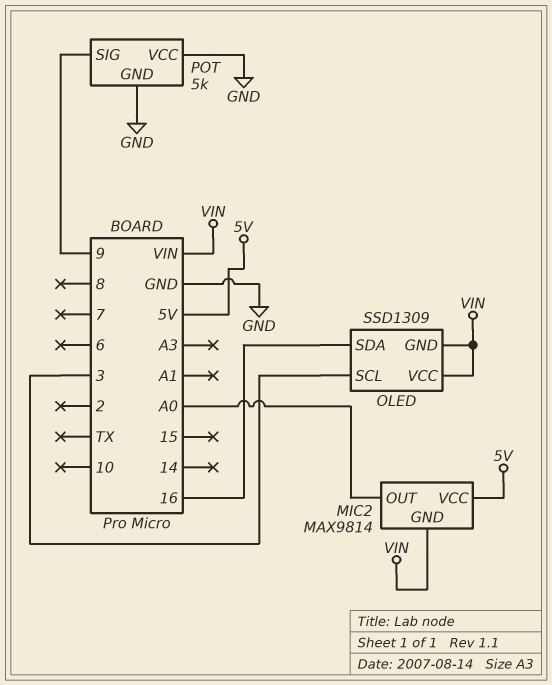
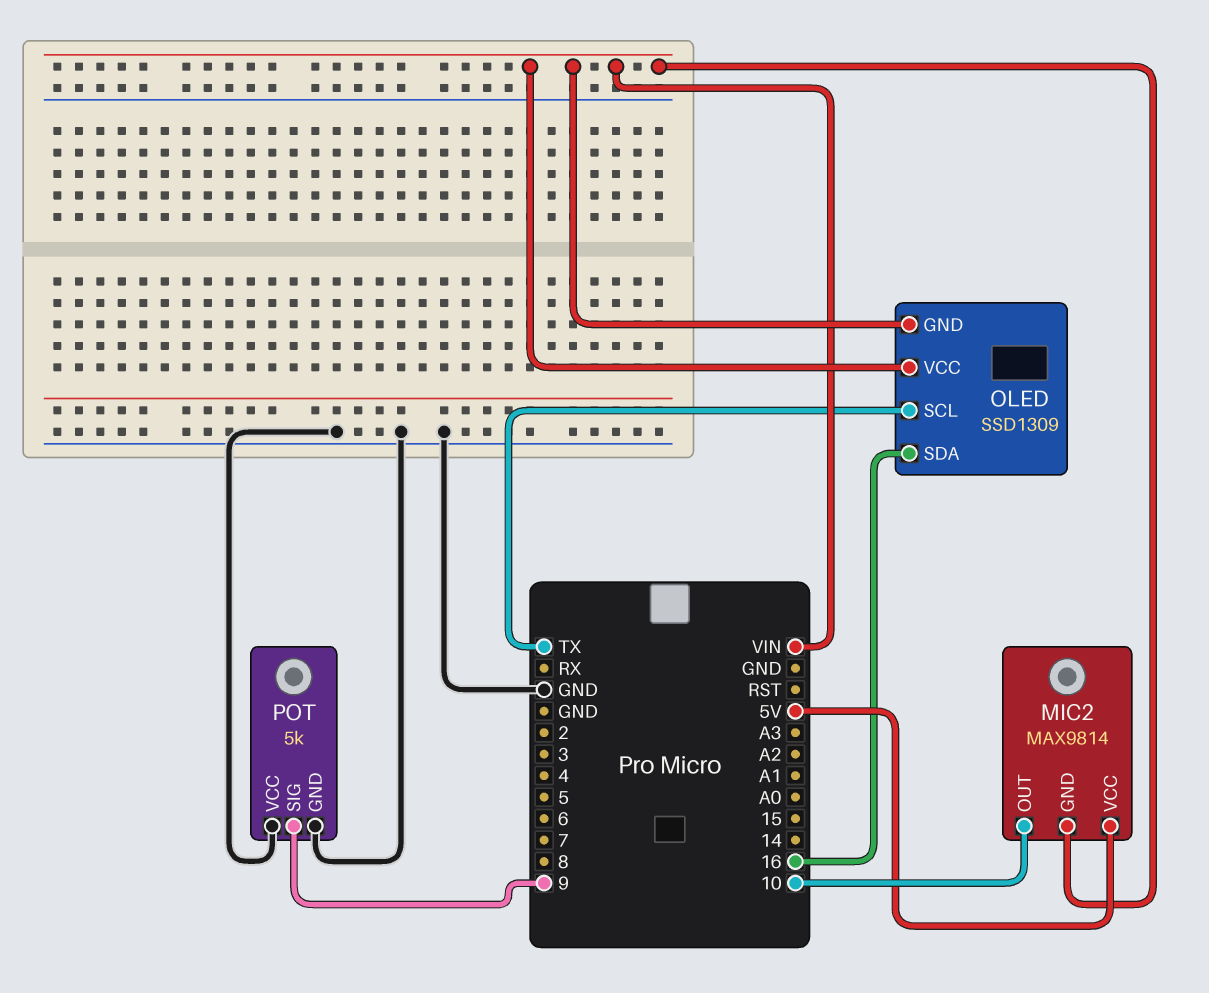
MIC2 pin OUT: A0 -> 10
OLED pin SCL: 3 -> TX

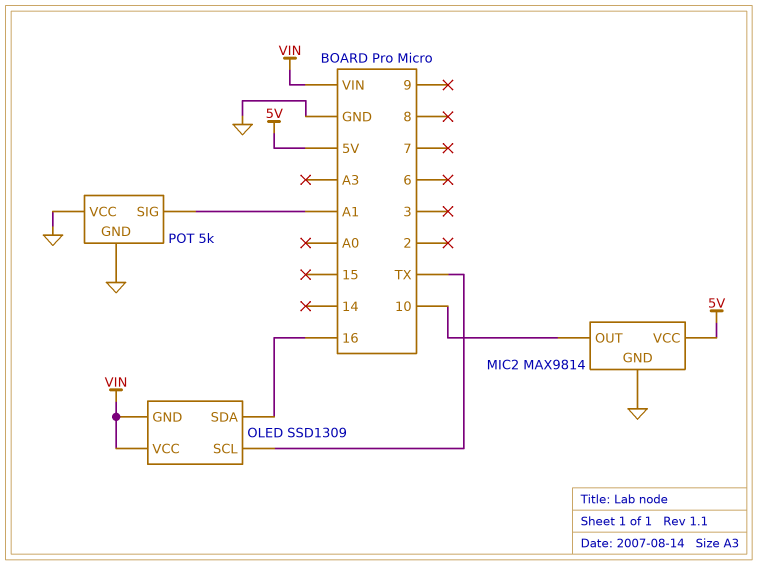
MIC2 pin GND: VIN -> GND
POT pin SIG: 9 -> A1

